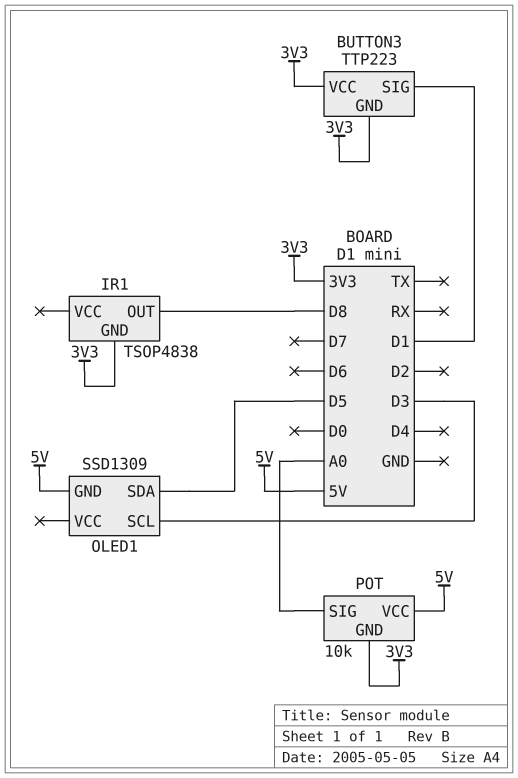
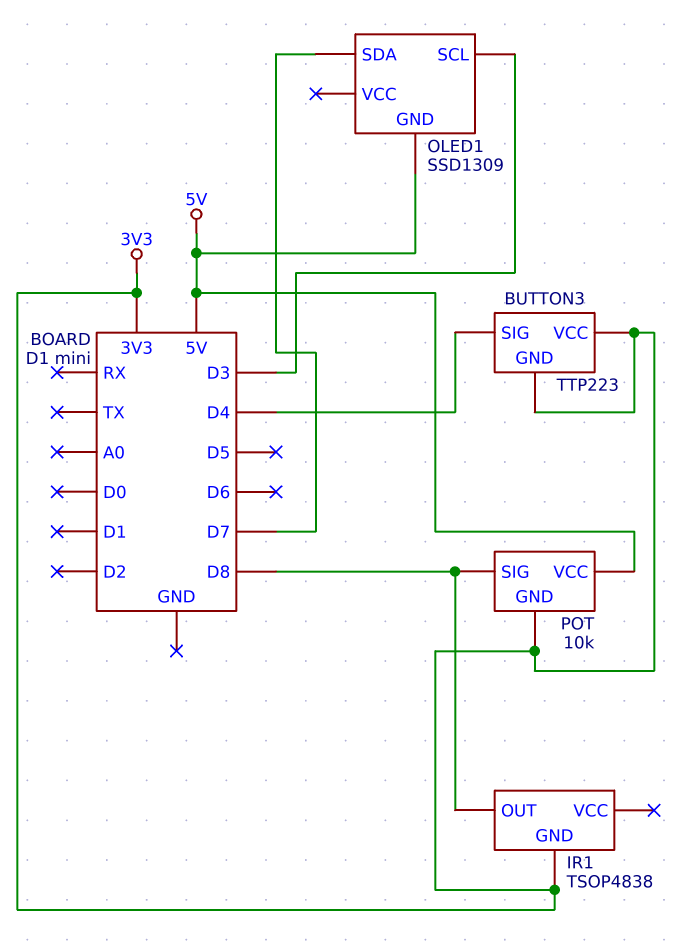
BUTTON3 pin SIG: D1 -> D4
OLED1 pin SDA: D5 -> D7
POT pin SIG: A0 -> D8

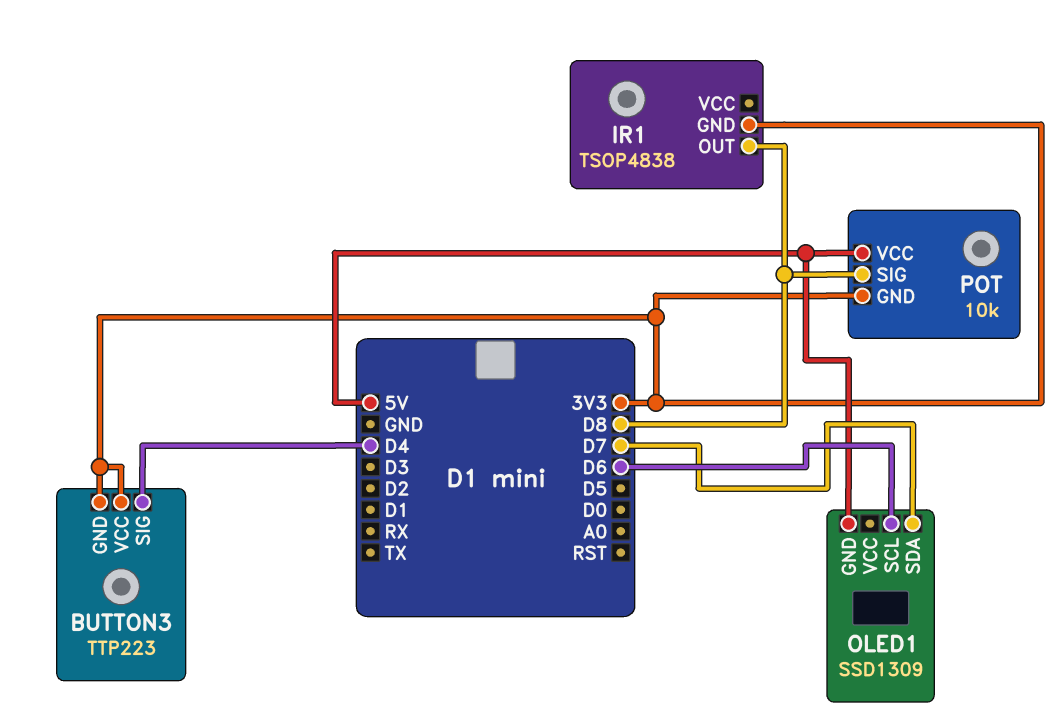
OLED1 pin SCL: D3 -> D6

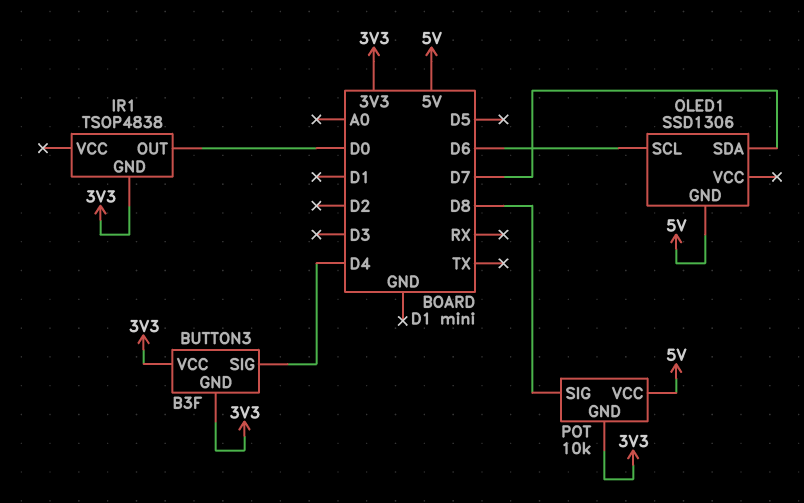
BUTTON3: TTP223 -> B3F
IR1 pin OUT: D8 -> D0
OLED1: SSD1309 -> SSD1306

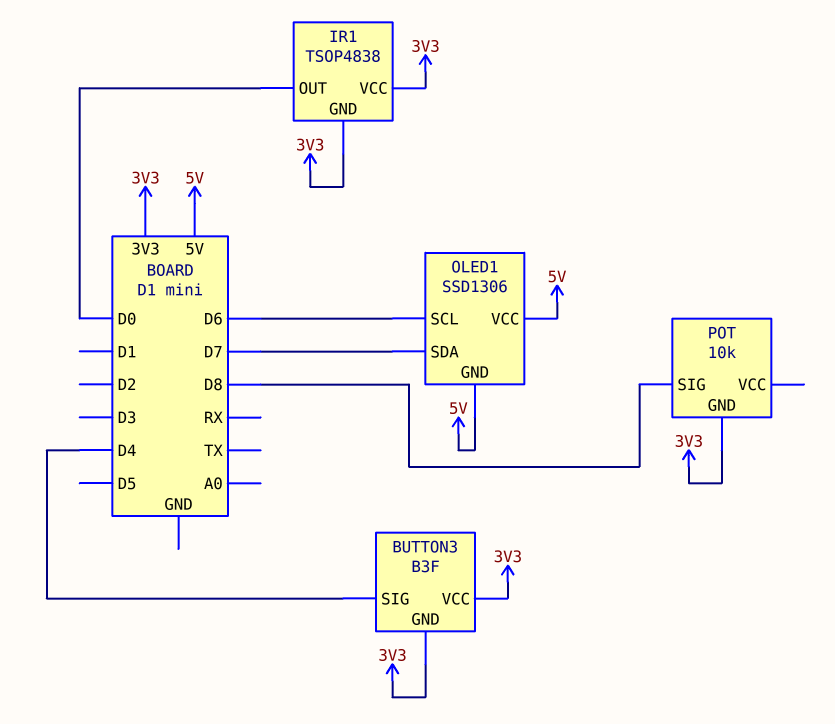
IR1 pin VCC: none -> 3V3
OLED1 pin VCC: none -> 5V
POT pin VCC: 5V -> none

